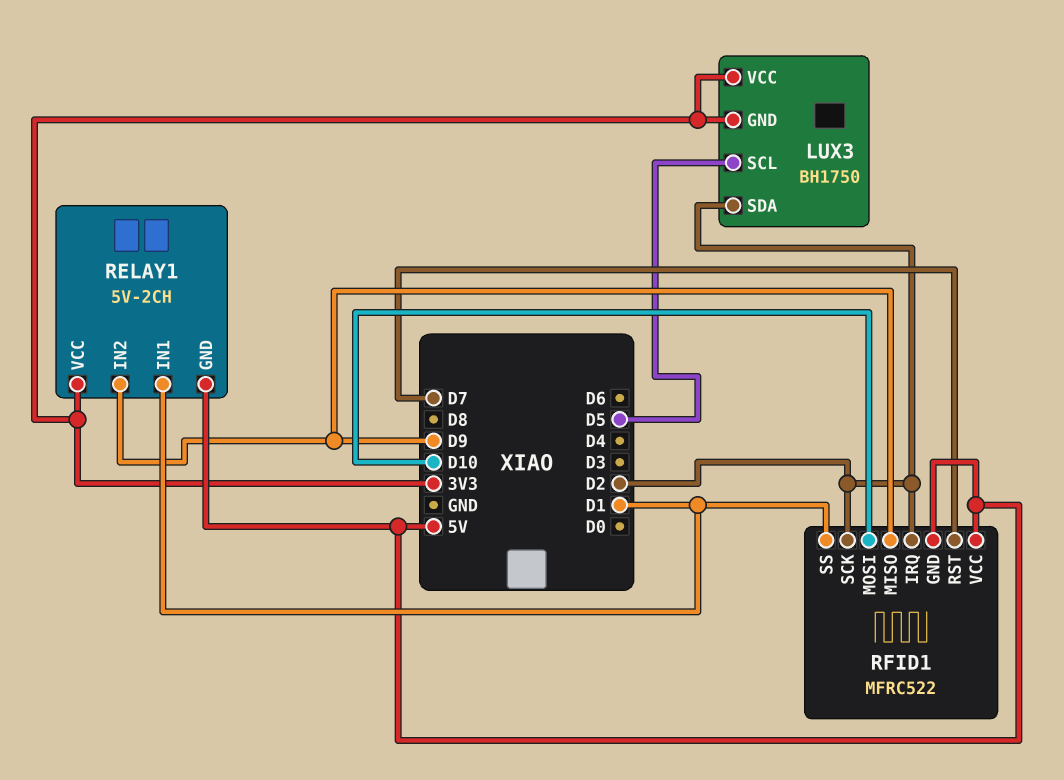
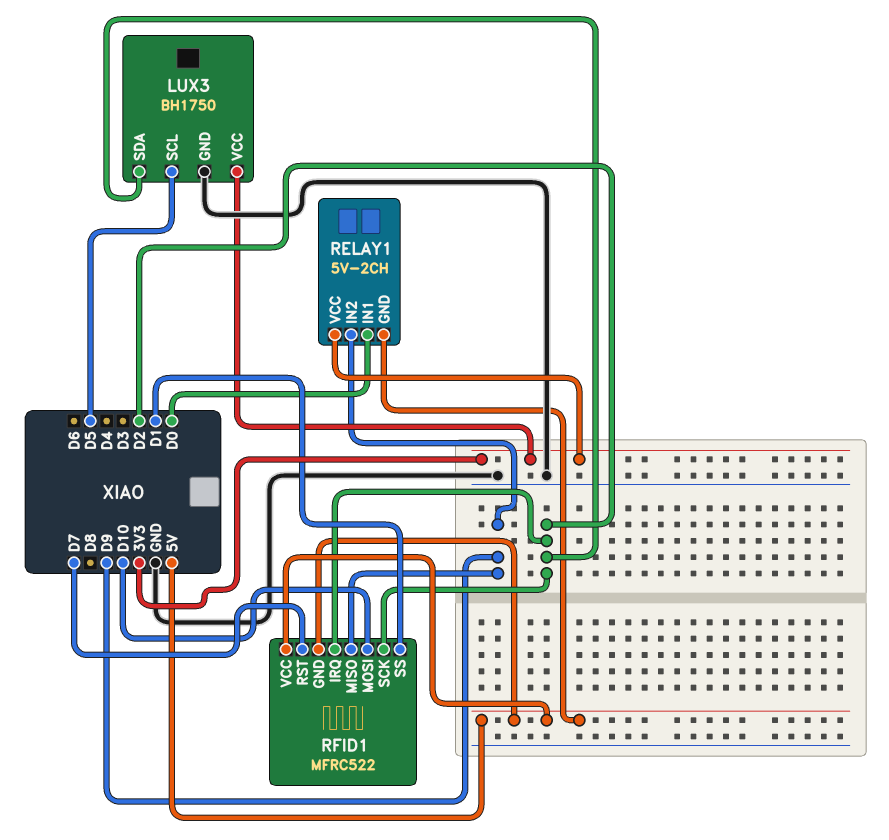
LUX3 pin GND: 3V3 -> GND
RELAY1 pin IN1: D1 -> D0

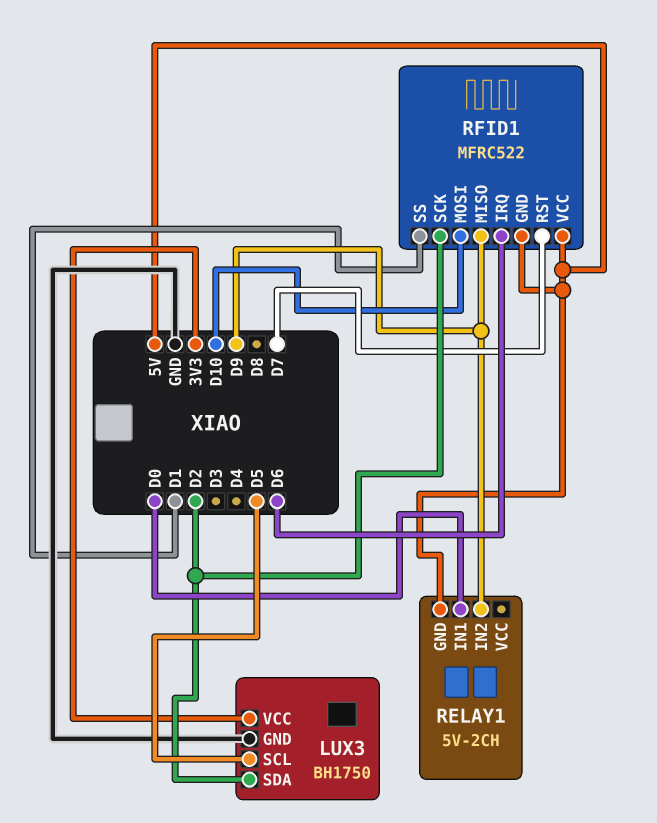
RELAY1 pin VCC: 3V3 -> none
RFID1 pin IRQ: D2 -> D6

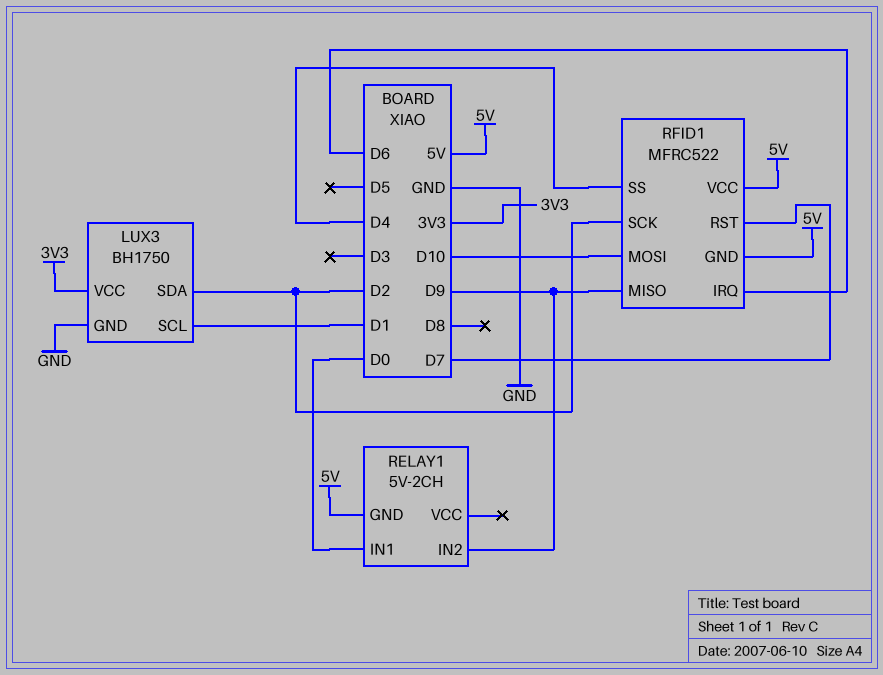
LUX3 pin SCL: D5 -> D1
RFID1 pin SS: D1 -> D4

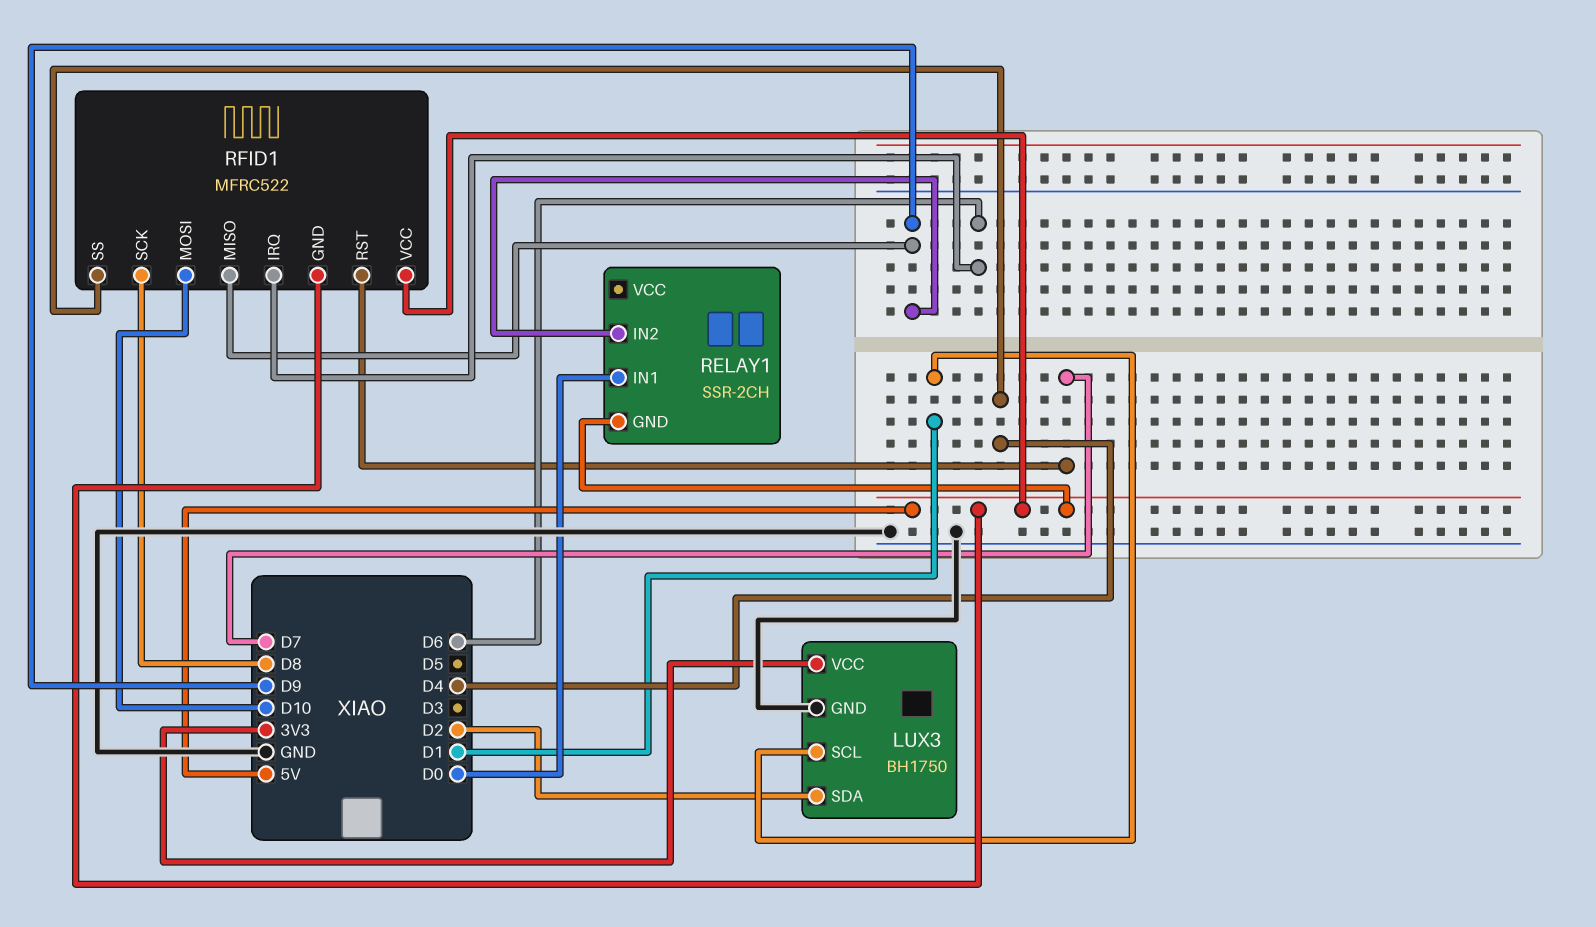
RELAY1: 5V-2CH -> SSR-2CH
RFID1 pin SCK: D2 -> D8

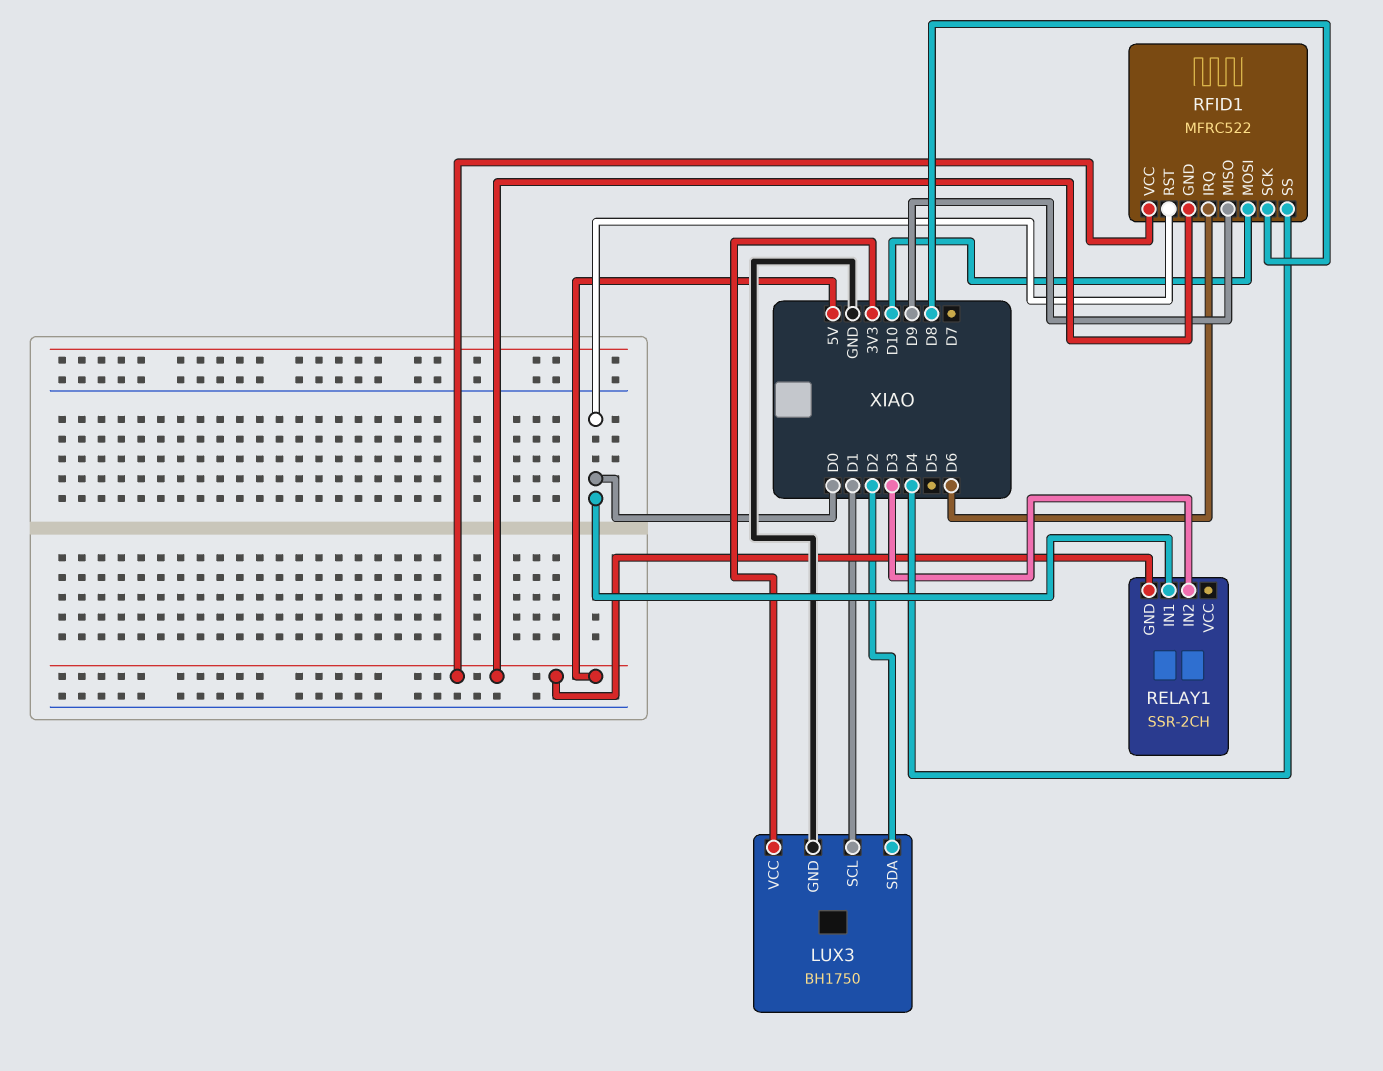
RELAY1 pin IN2: D9 -> D3
RFID1 pin RST: D7 -> D0

